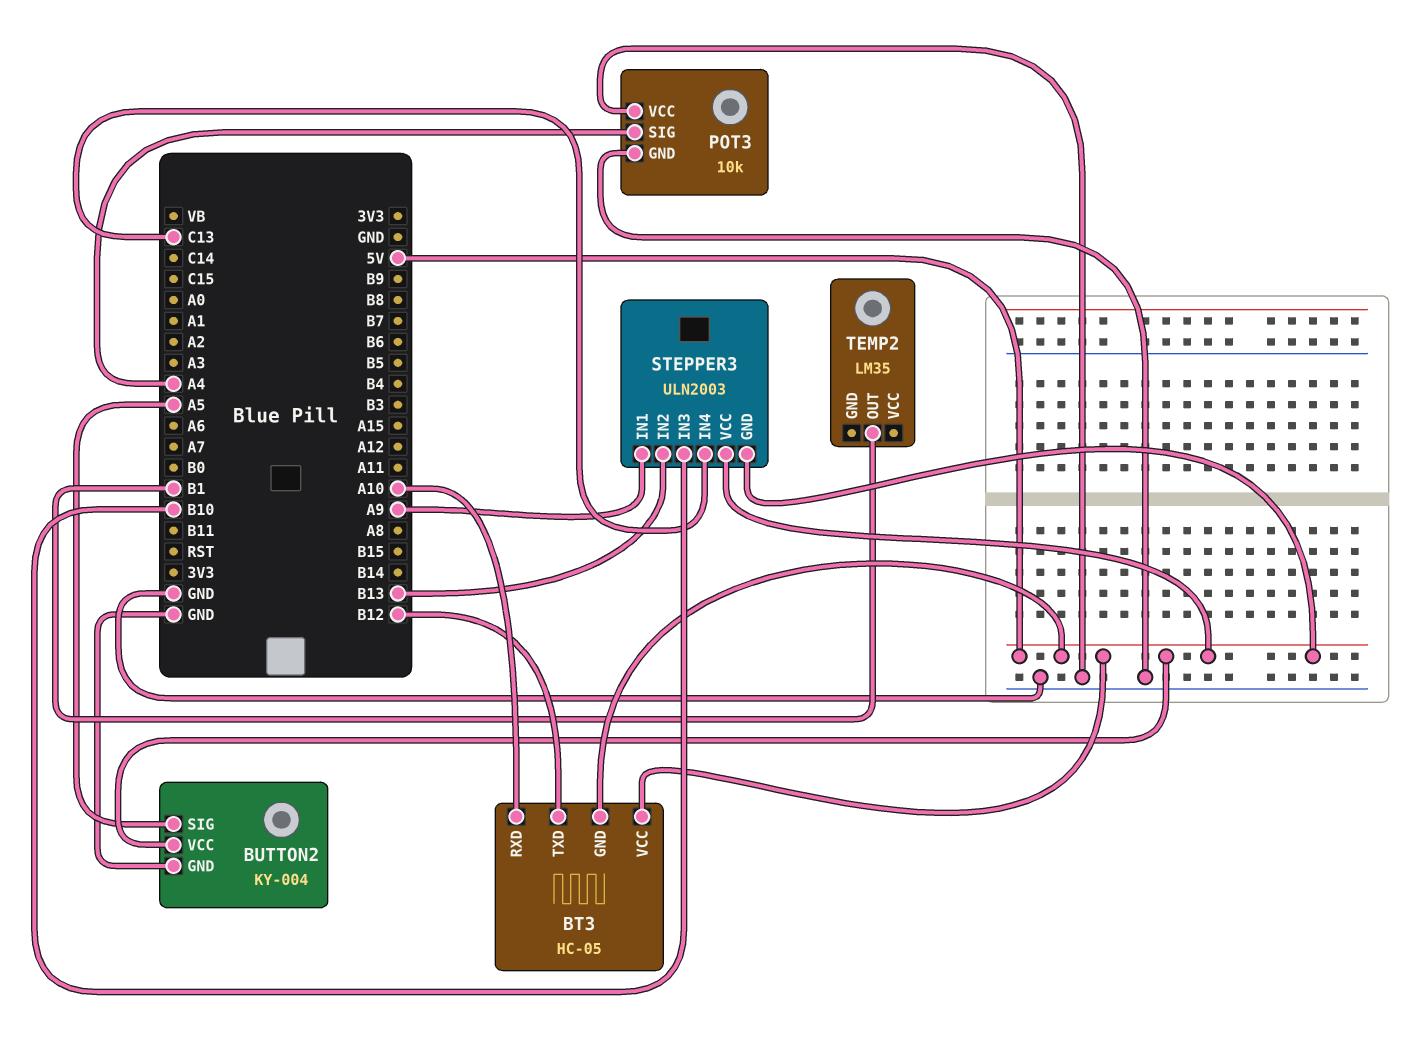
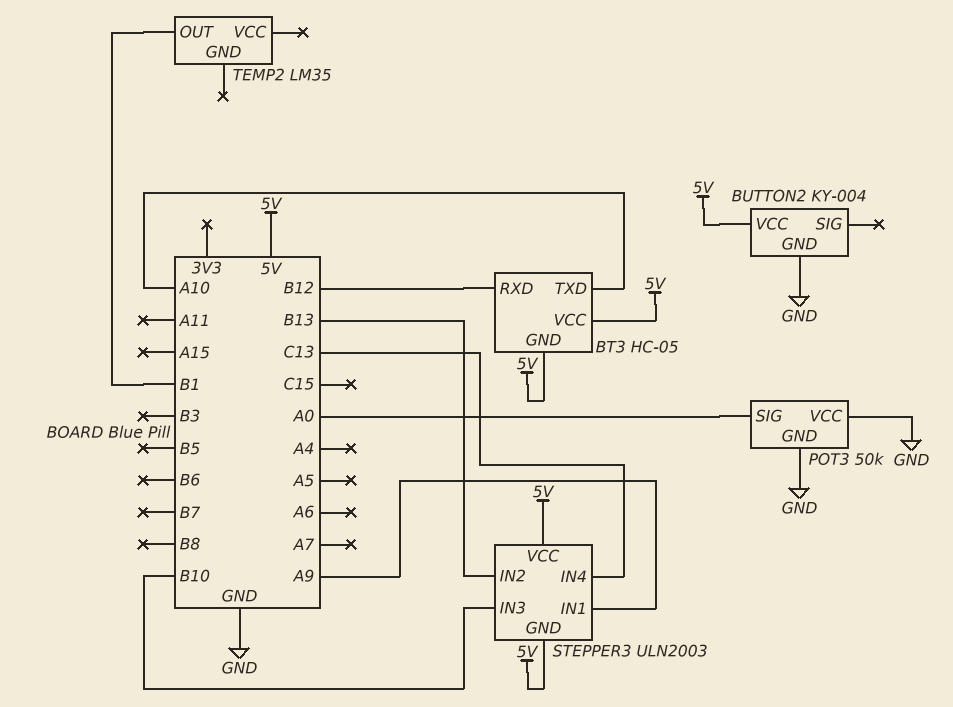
BT3 pin RXD: A10 -> B12
BT3 pin TXD: B12 -> A10
BUTTON2 pin SIG: A5 -> none
POT3: 10k -> 50k
POT3 pin SIG: A4 -> A0

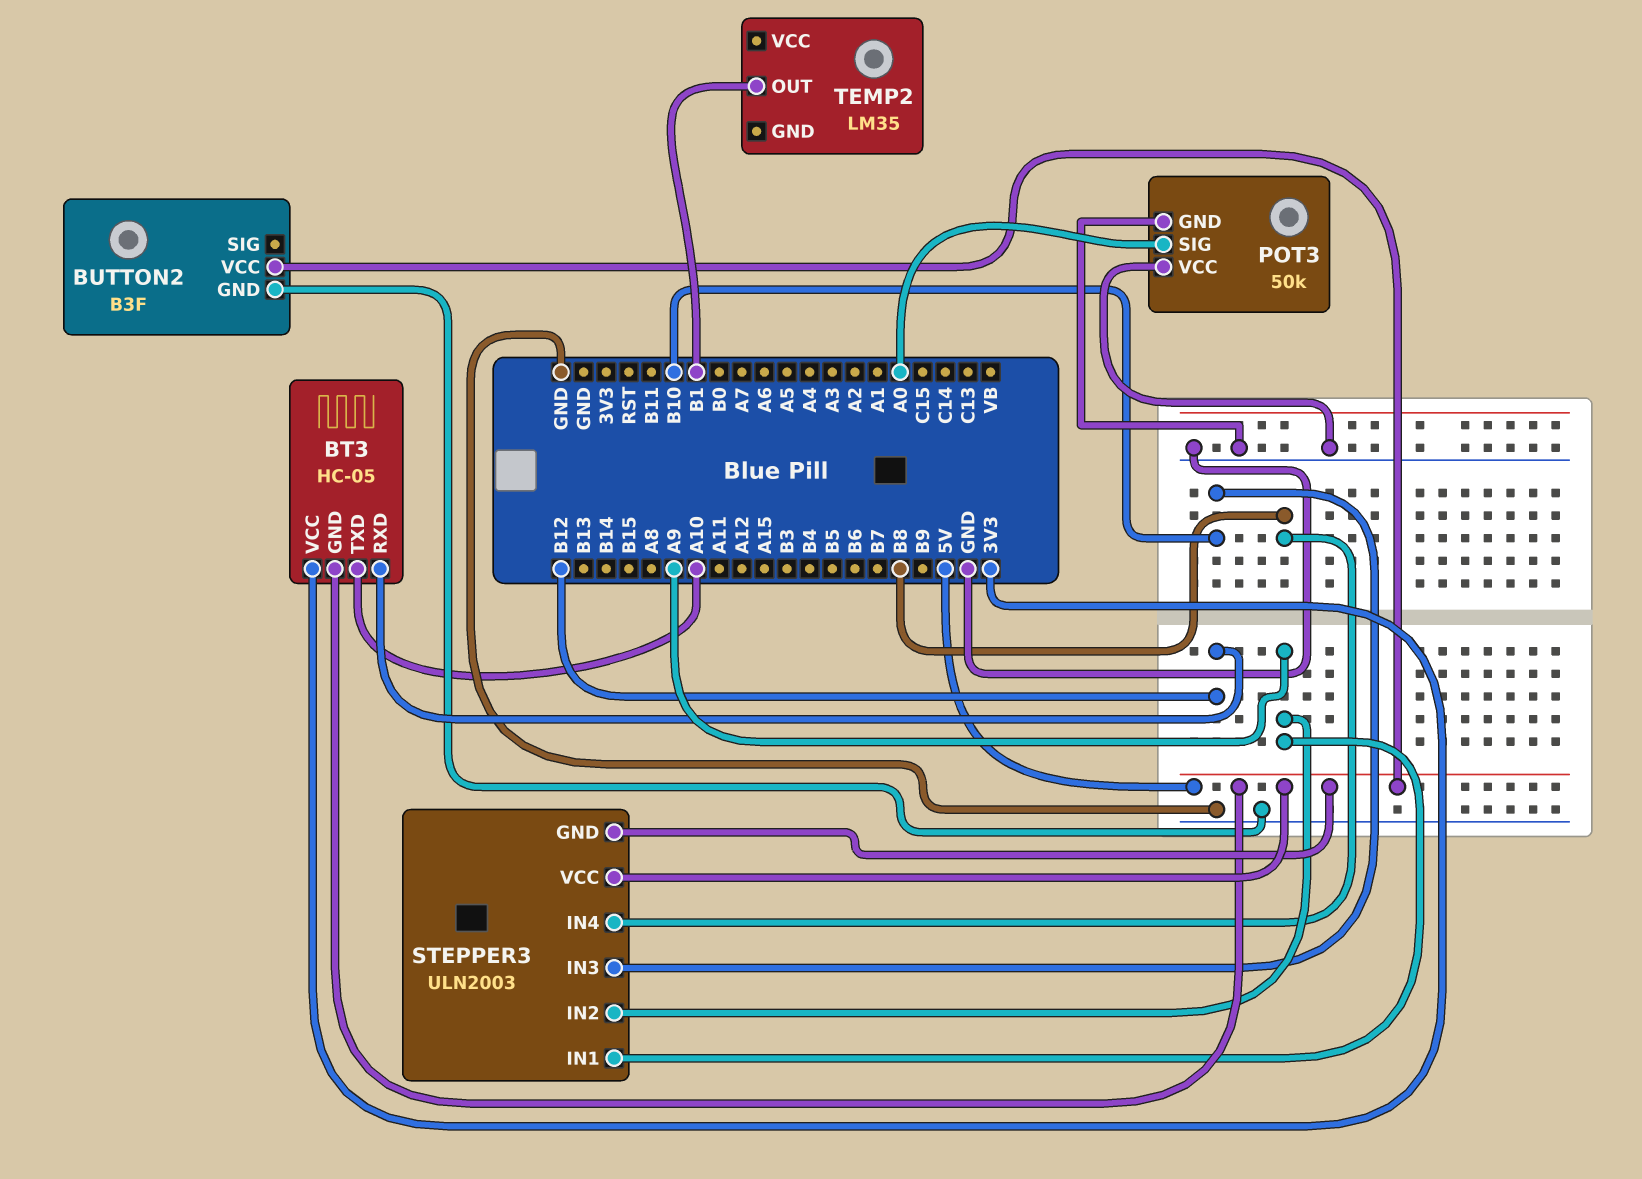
BT3 pin VCC: 5V -> 3V3
BUTTON2: KY-004 -> B3F
STEPPER3 pin IN2: B13 -> A9
STEPPER3 pin IN4: C13 -> B8

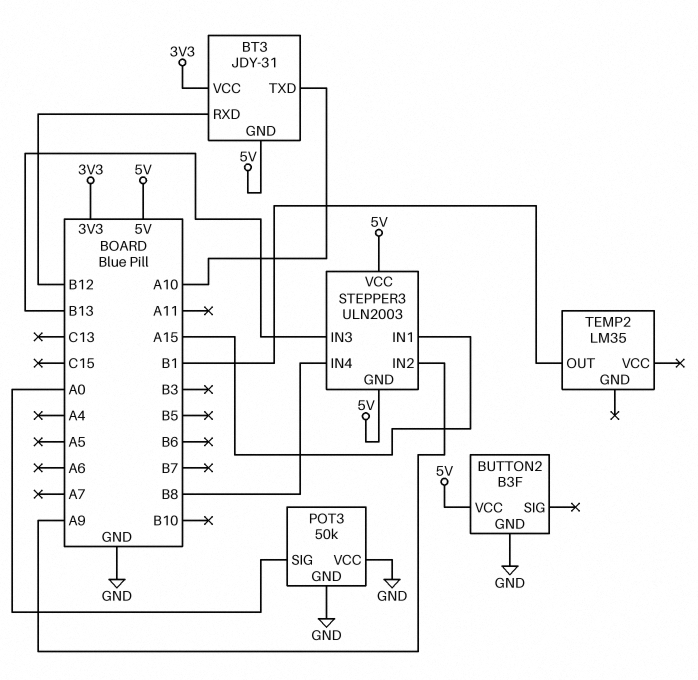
BT3: HC-05 -> JDY-31
STEPPER3 pin IN1: A9 -> A15
STEPPER3 pin IN3: B10 -> B13

